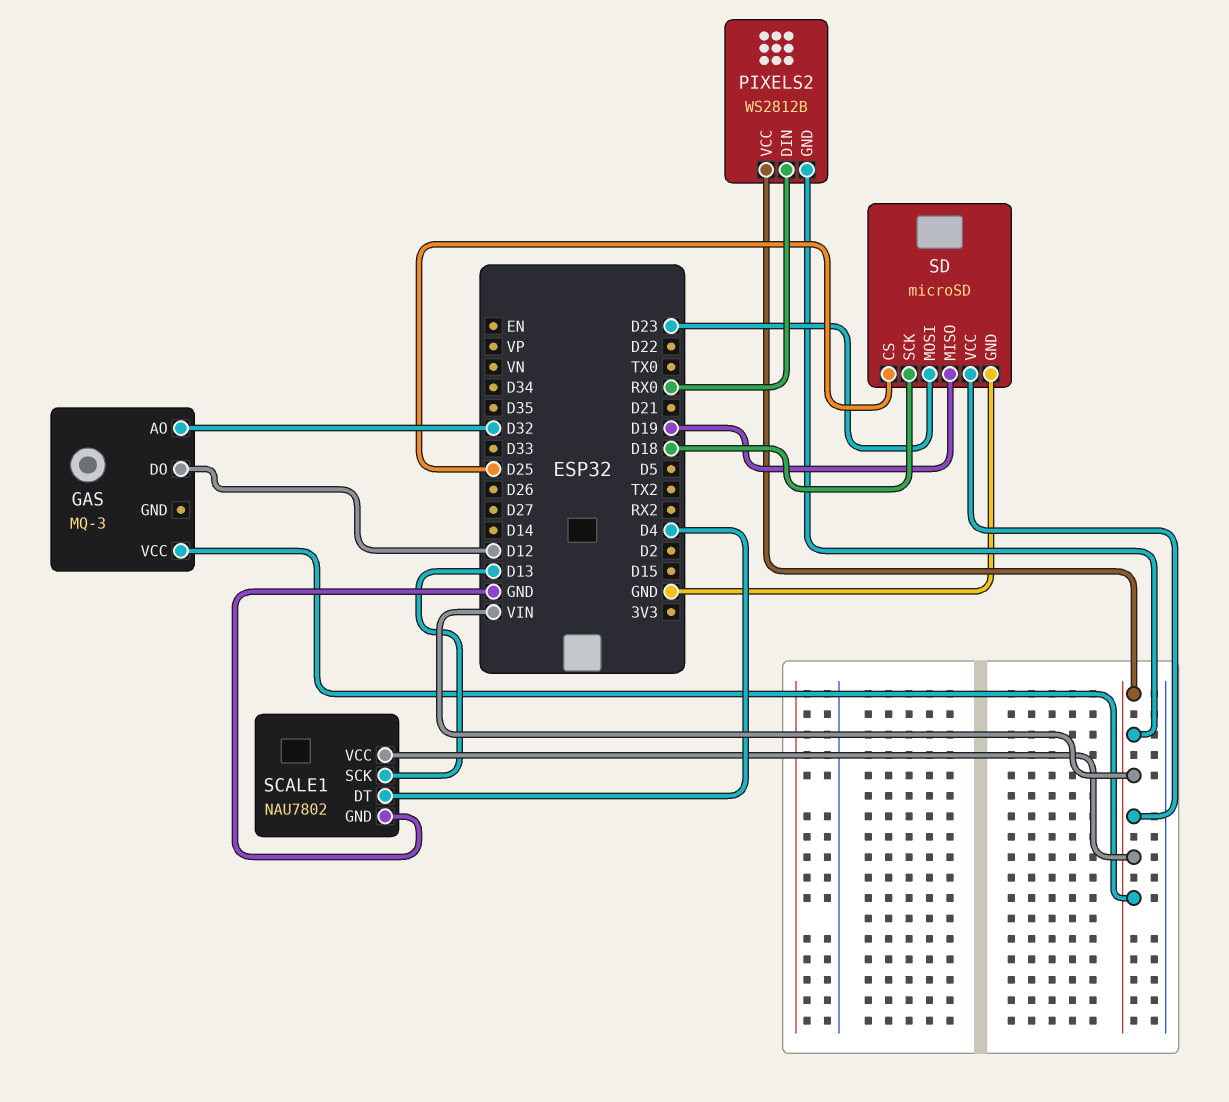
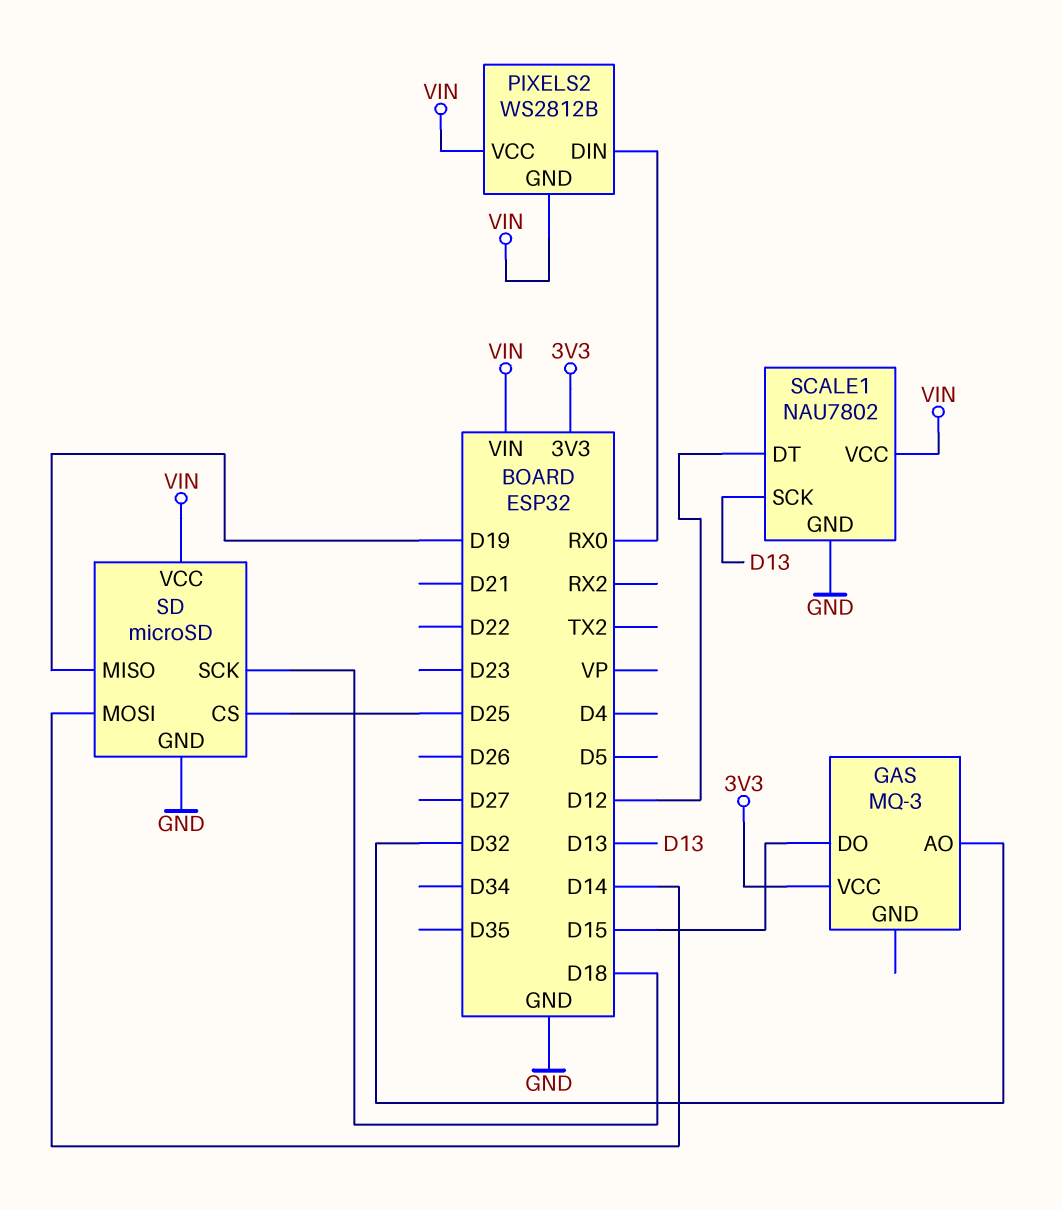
GAS pin DO: D12 -> D15
GAS pin VCC: VIN -> 3V3
SCALE1 pin DT: D4 -> D12
SD pin MOSI: D23 -> D14

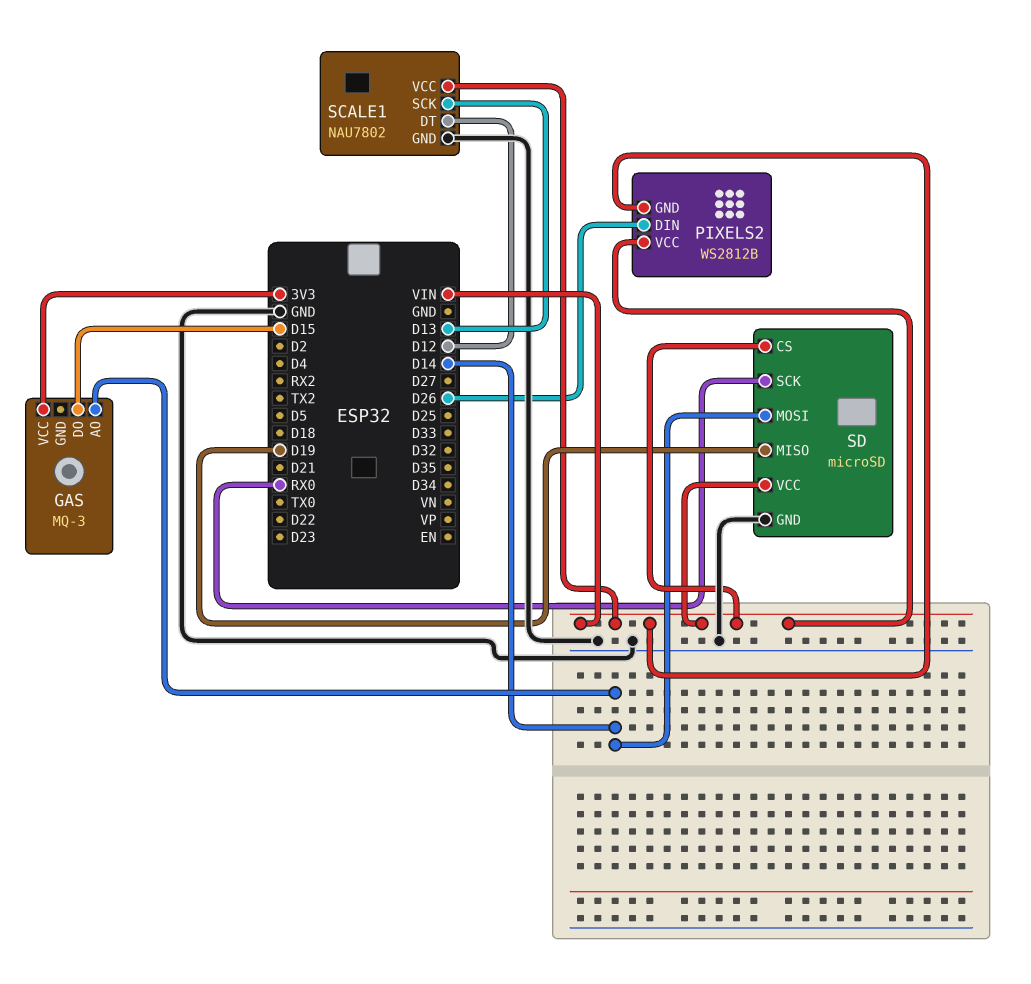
GAS pin AO: D32 -> D14
PIXELS2 pin DIN: RX0 -> D26
SD pin CS: D25 -> VIN
SD pin SCK: D18 -> RX0

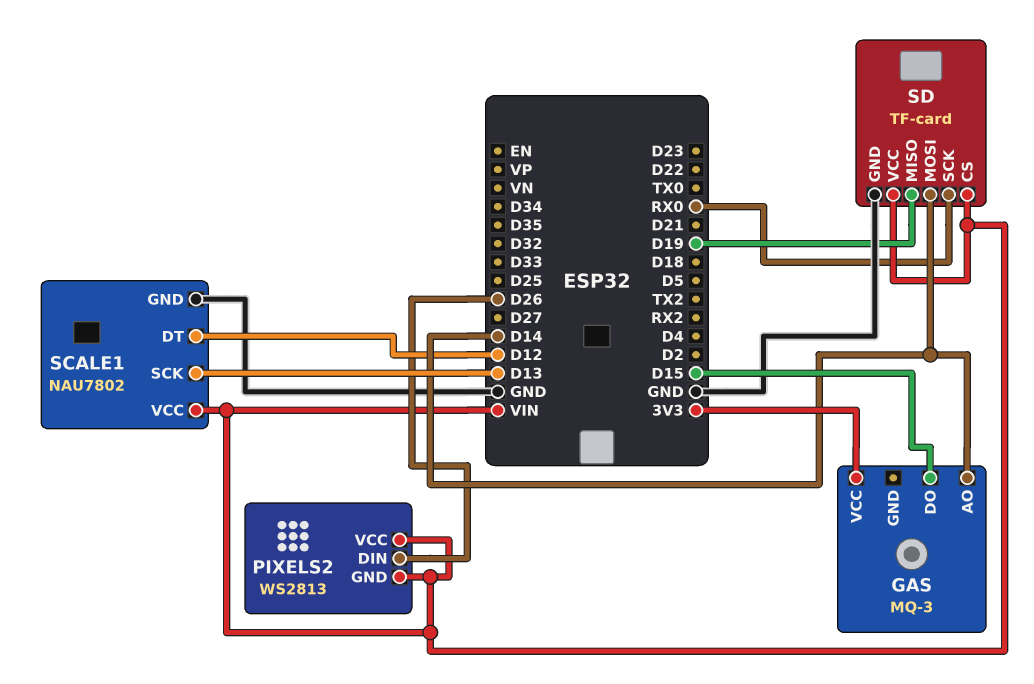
PIXELS2: WS2812B -> WS2813
SD: microSD -> TF-card

